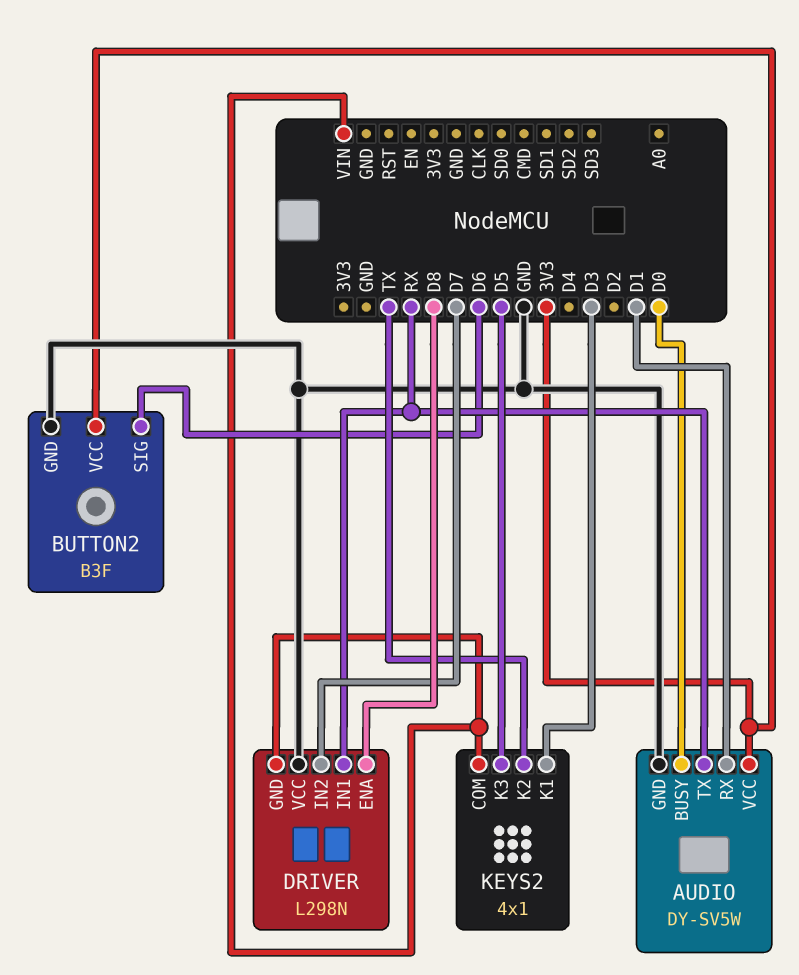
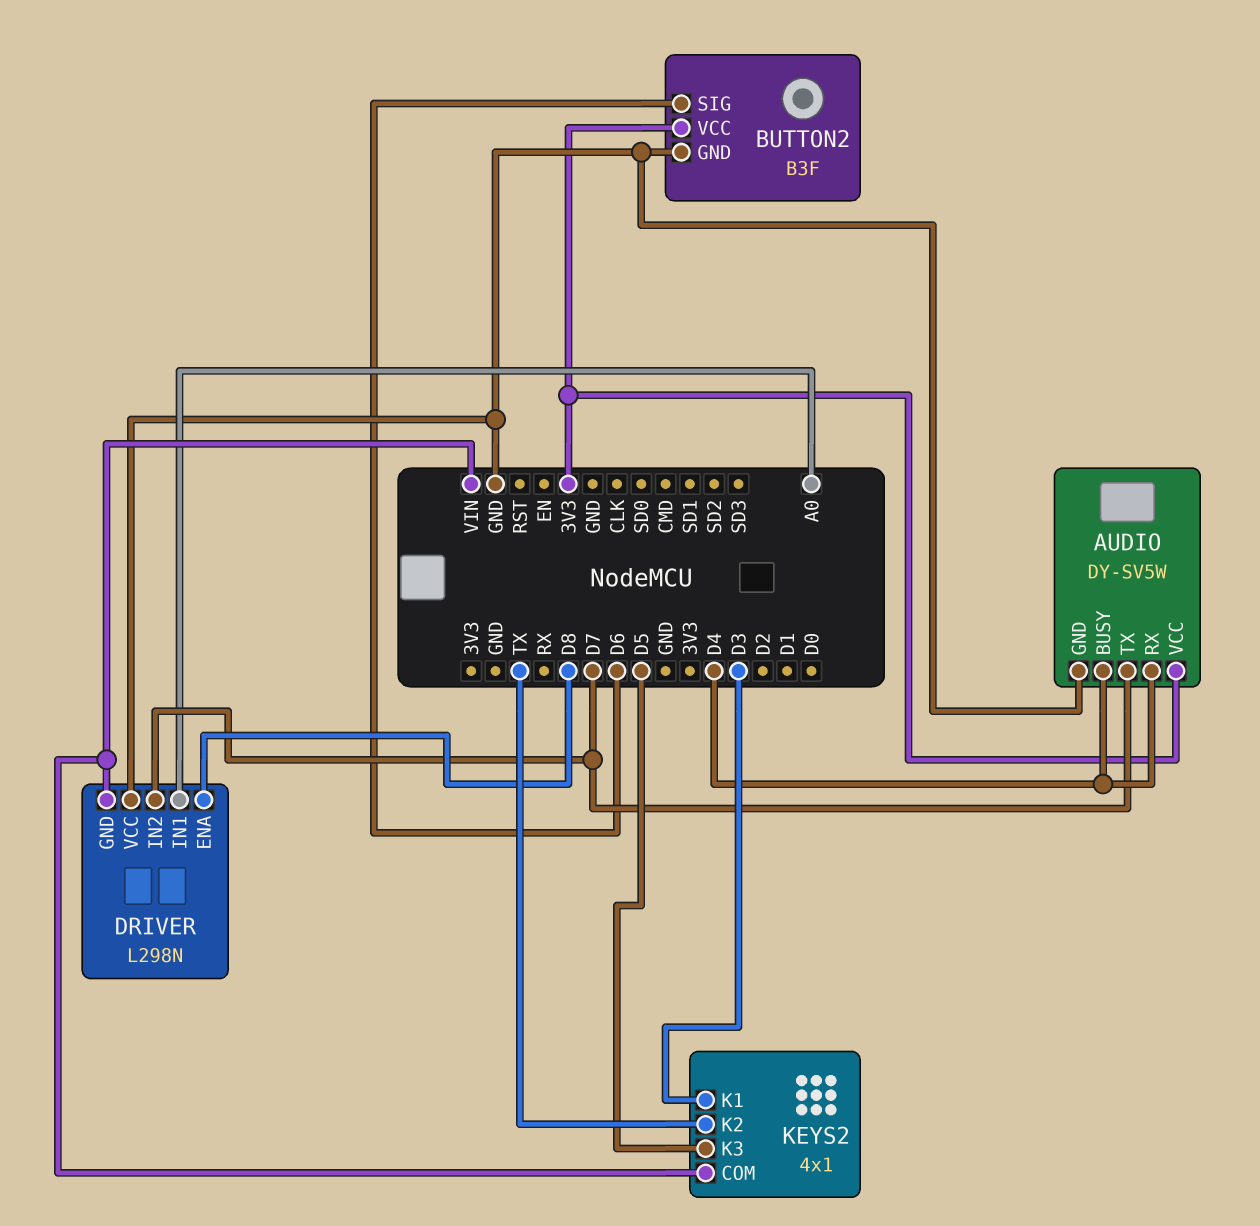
AUDIO pin BUSY: D0 -> D4
AUDIO pin RX: D1 -> D4
AUDIO pin TX: RX -> D7
DRIVER pin IN1: RX -> A0

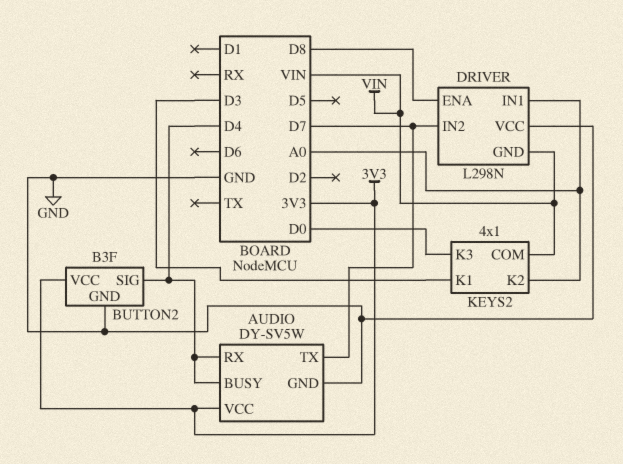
BUTTON2 pin SIG: D6 -> D4
KEYS2 pin K2: TX -> A0
KEYS2 pin K3: D5 -> D0

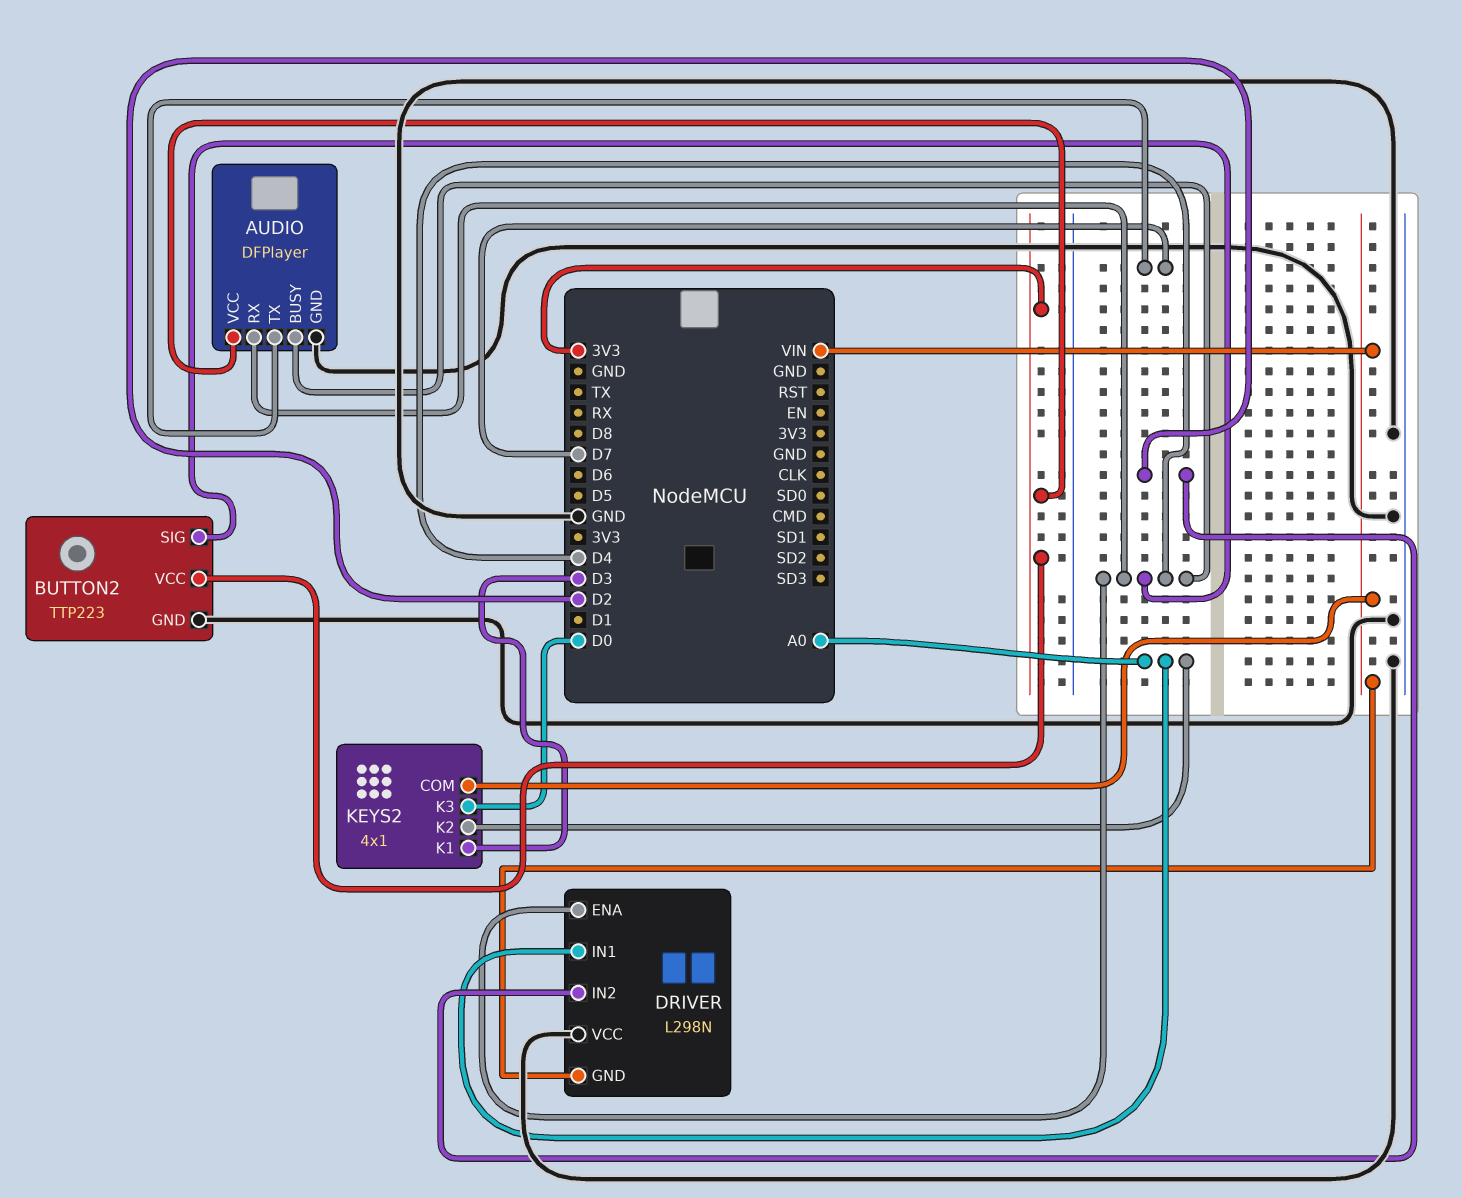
AUDIO: DY-SV5W -> DFPlayer
BUTTON2: B3F -> TTP223
DRIVER pin ENA: D8 -> D4
DRIVER pin IN2: D7 -> D2

